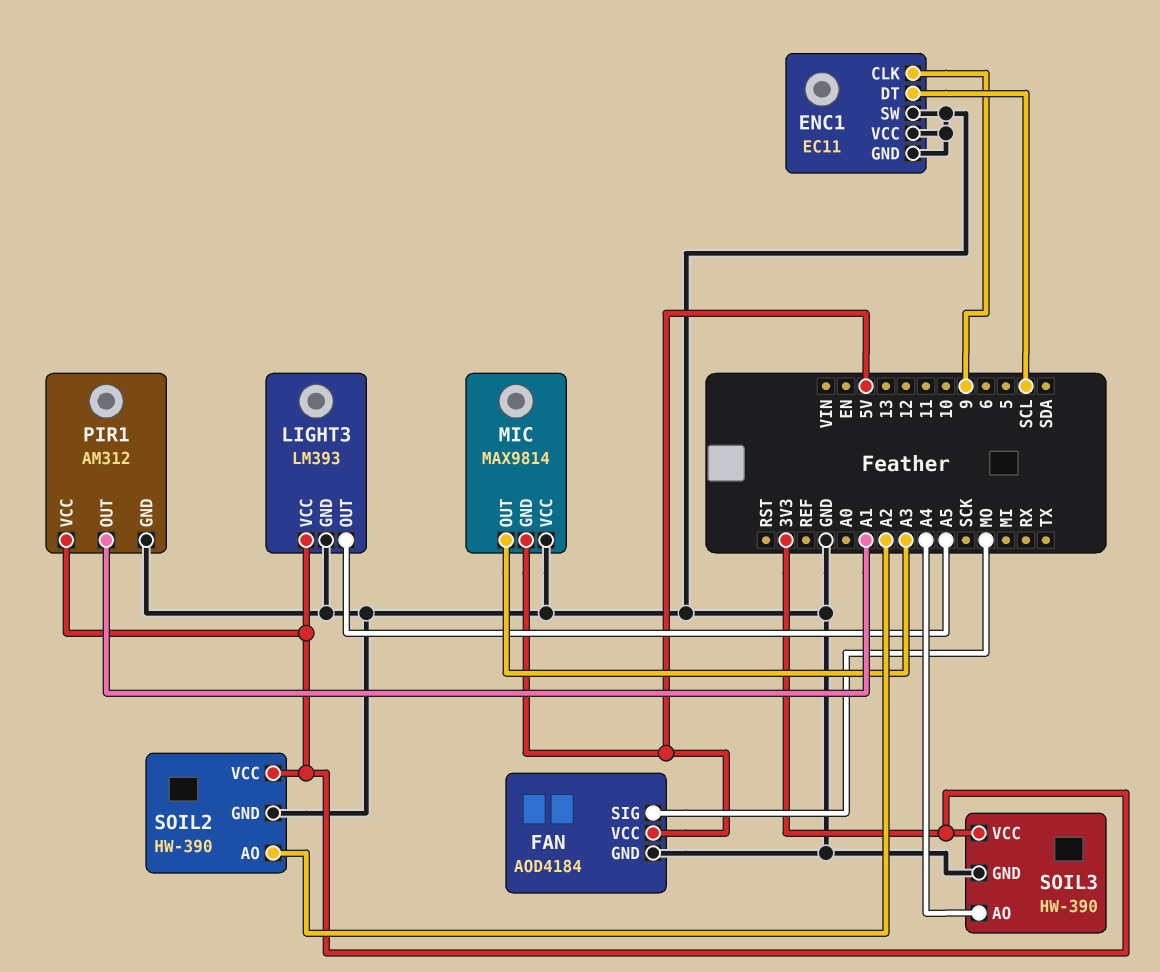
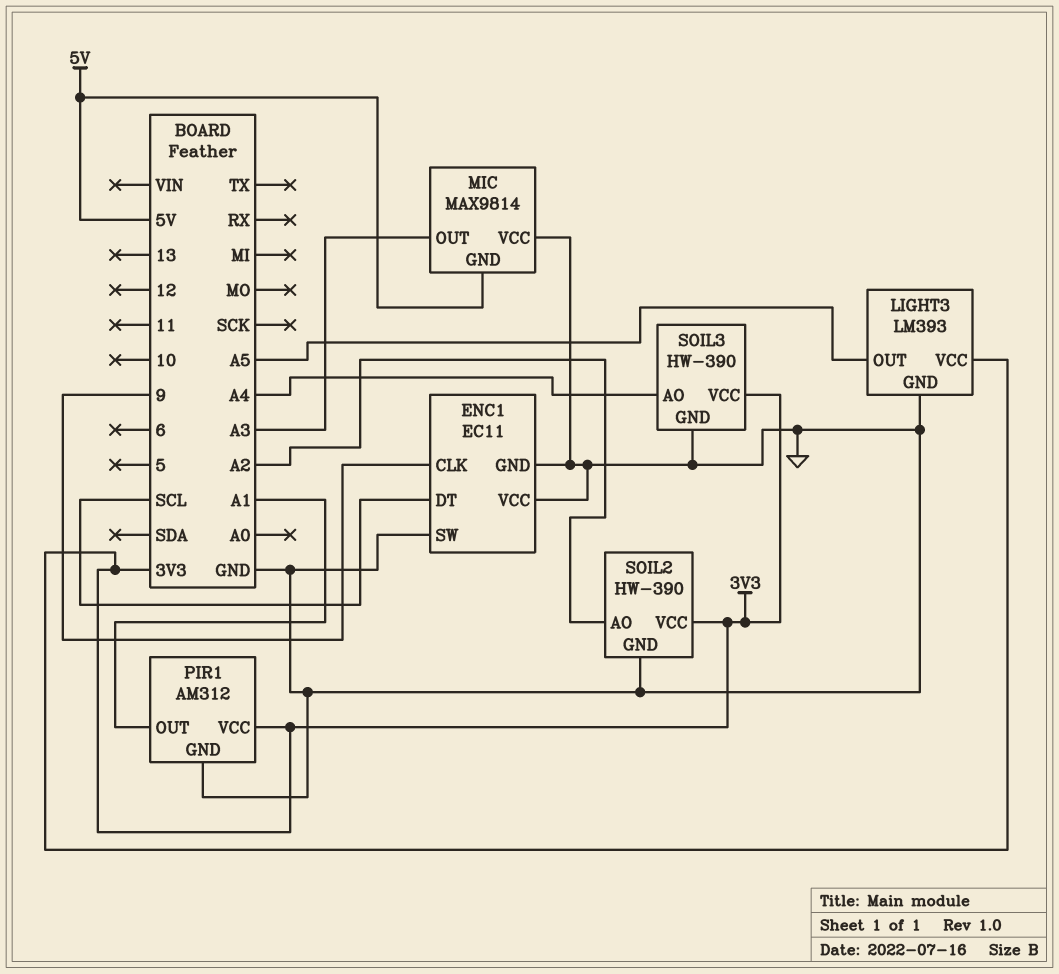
FAN: AOD4184 -> none
FAN pin GND: GND -> none
FAN pin SIG: MO -> none
FAN pin VCC: 5V -> none

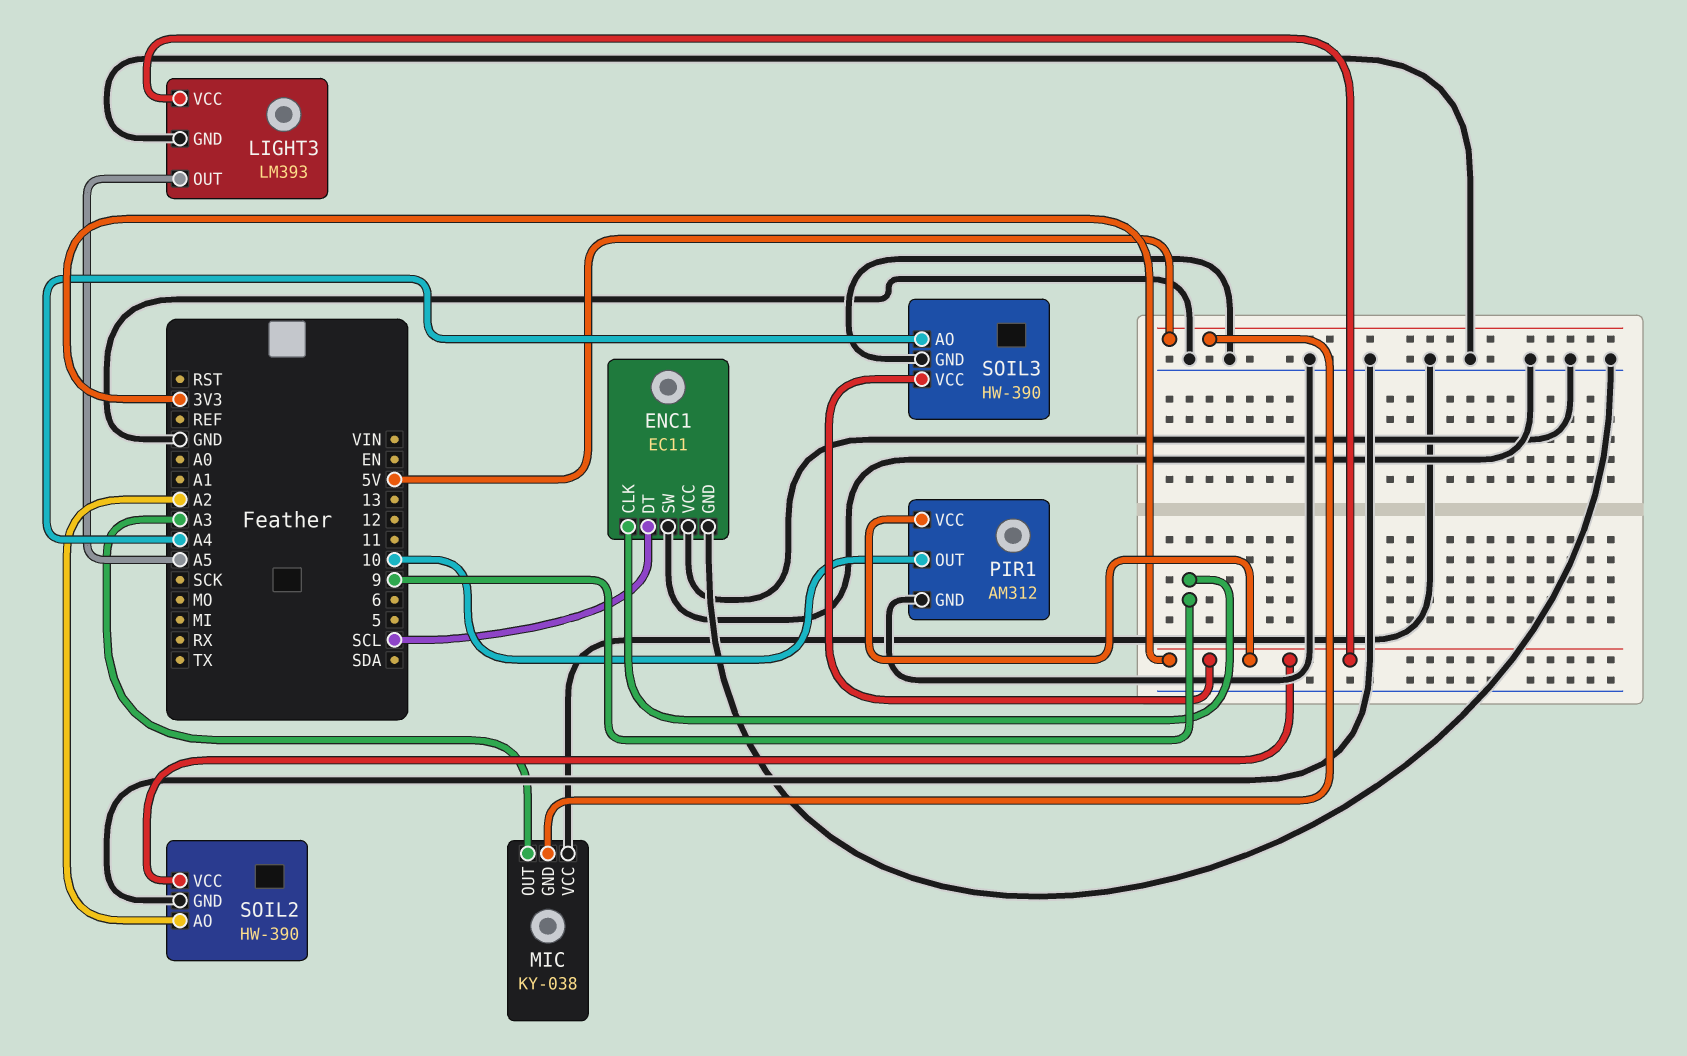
MIC: MAX9814 -> KY-038
PIR1 pin OUT: A1 -> 10

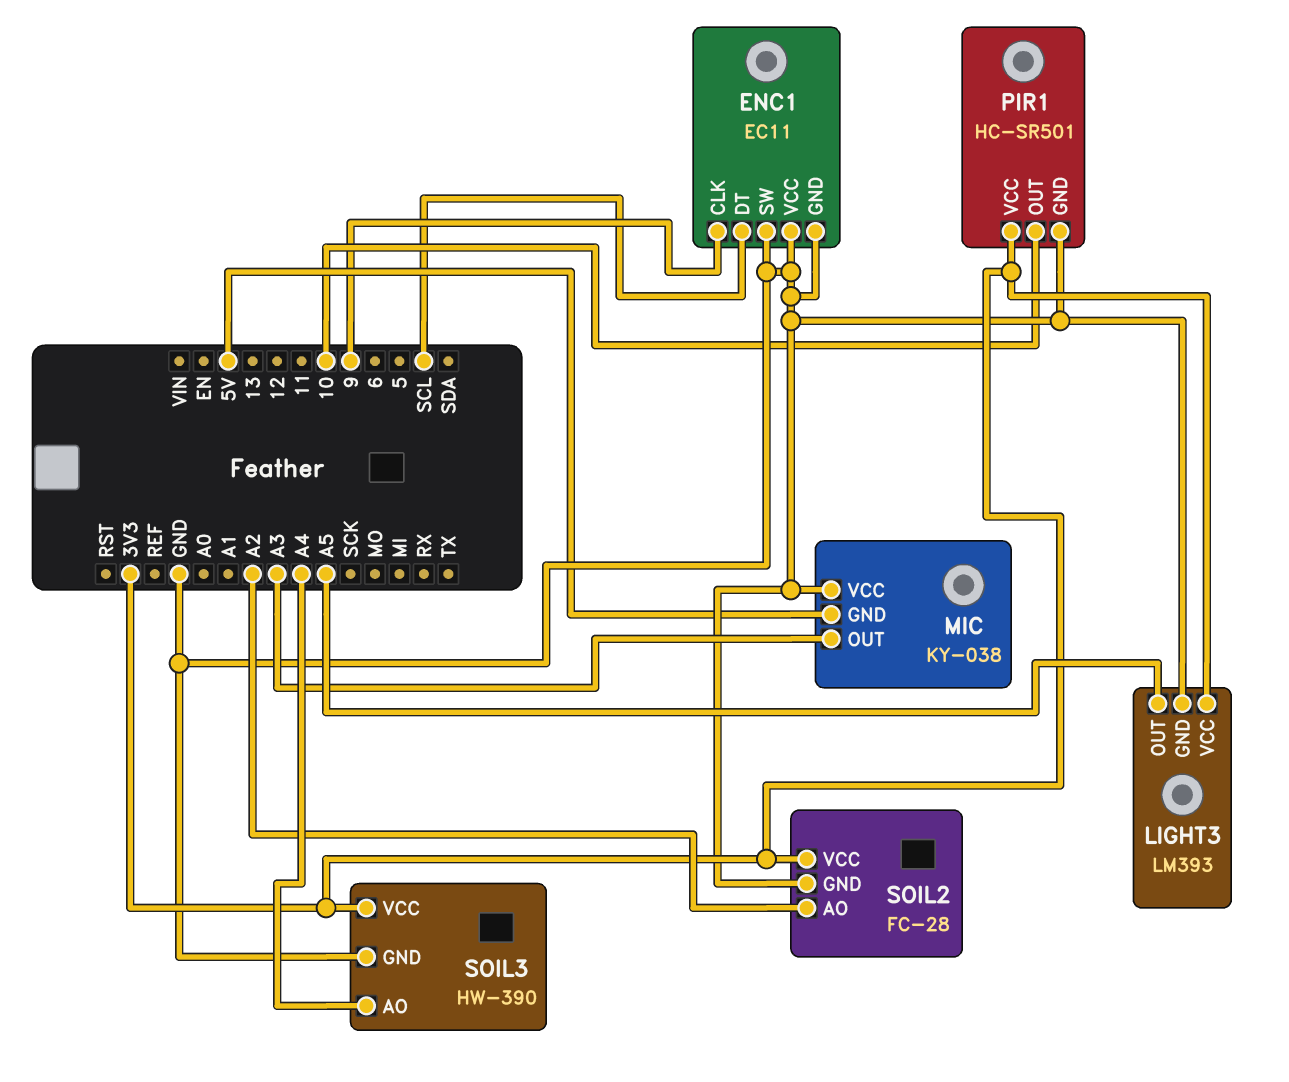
PIR1: AM312 -> HC-SR501
SOIL2: HW-390 -> FC-28

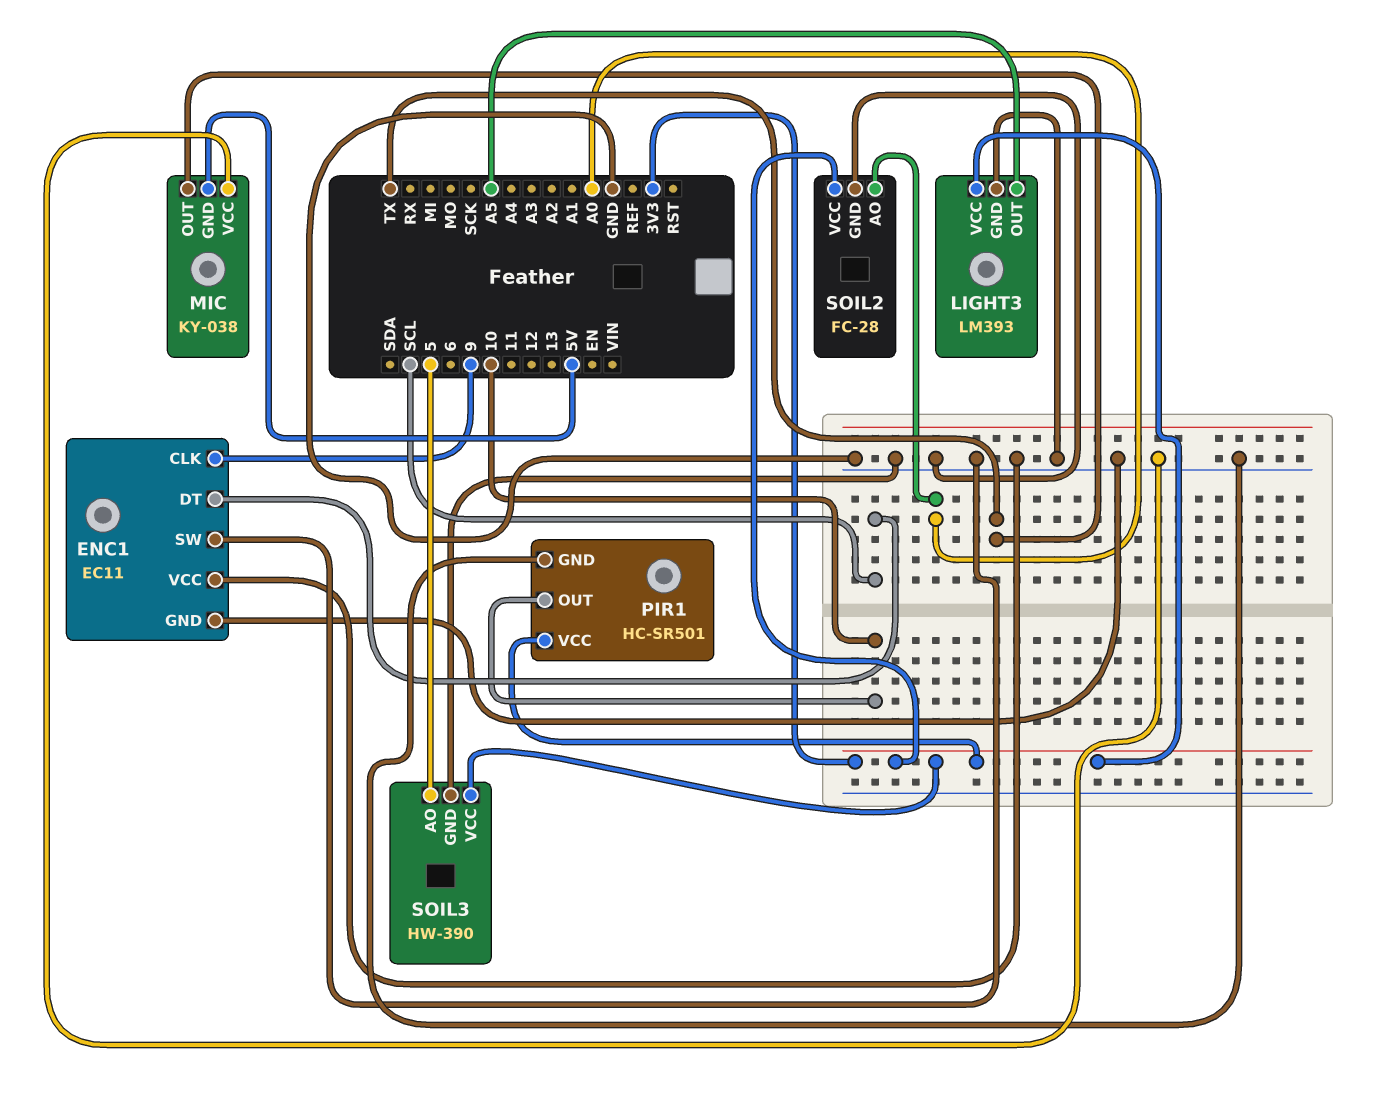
MIC pin OUT: A3 -> TX
SOIL2 pin AO: A2 -> A0
SOIL3 pin AO: A4 -> 5

